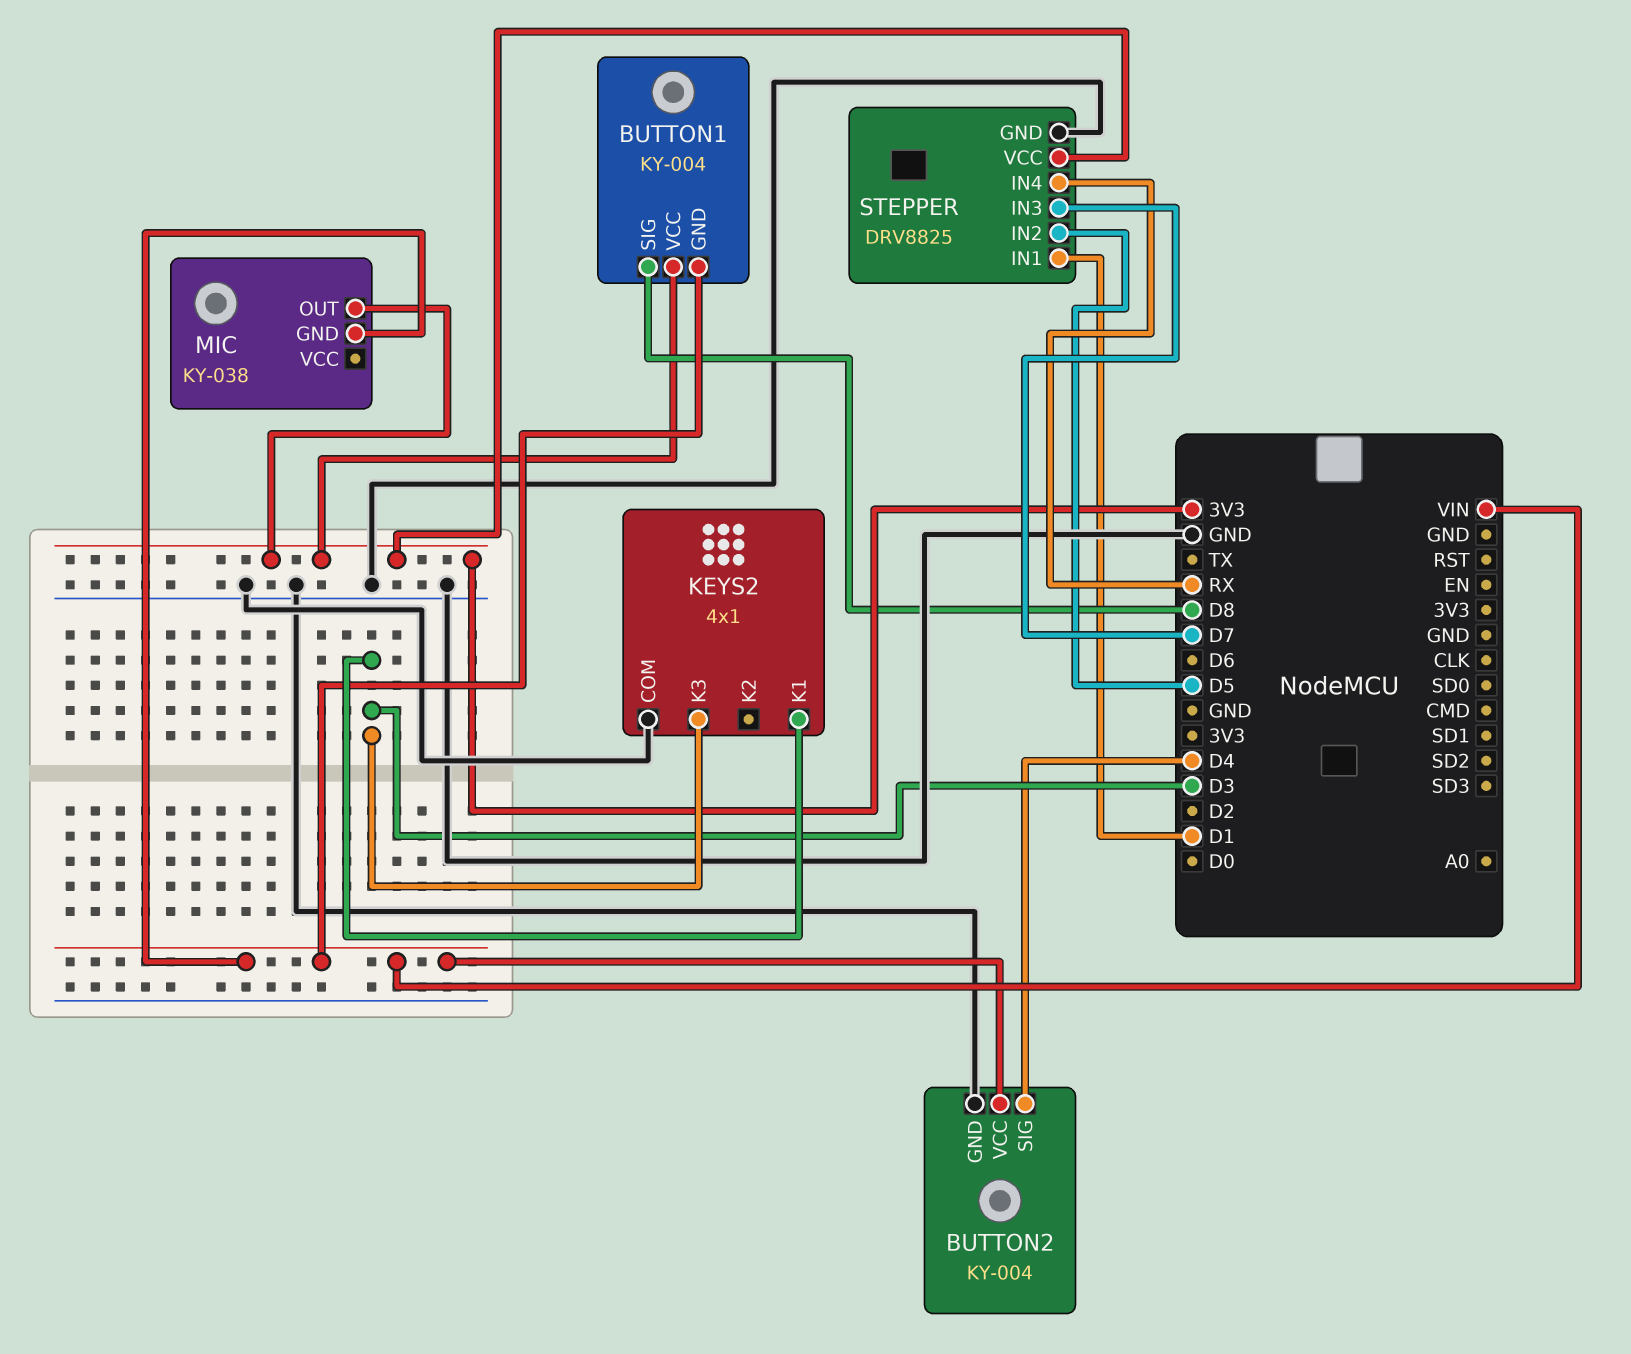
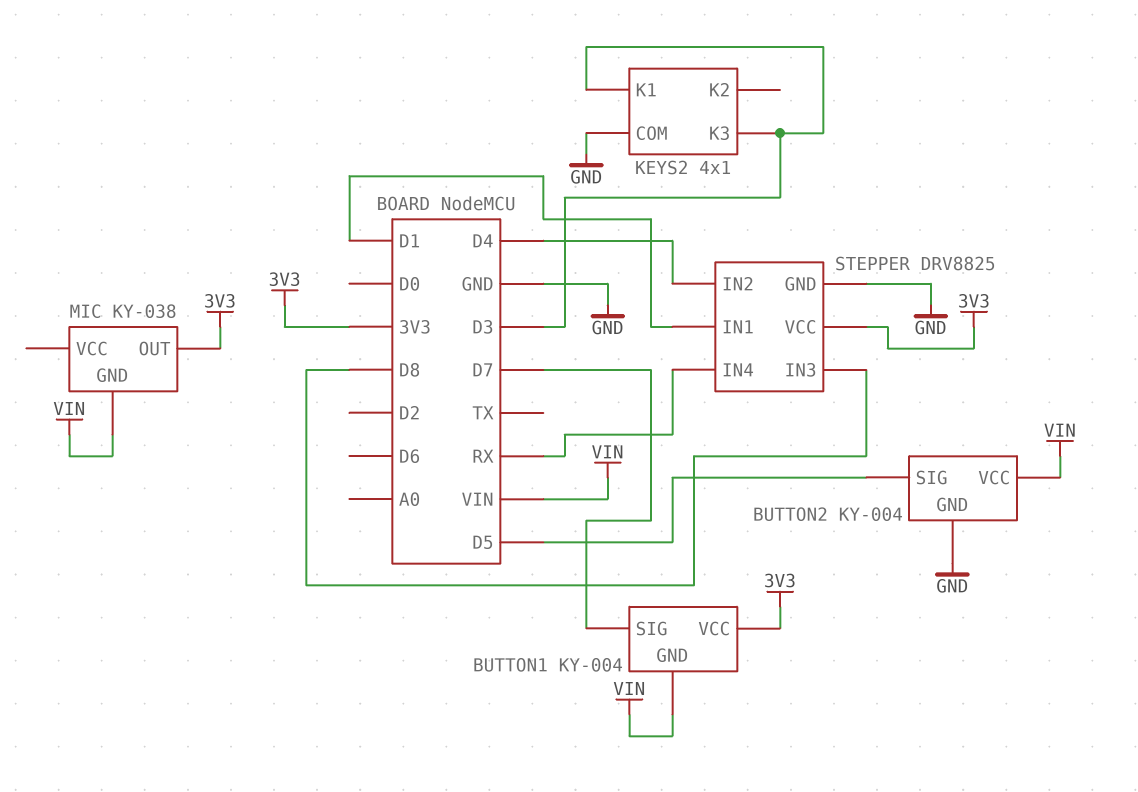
BUTTON1 pin SIG: D8 -> D7
BUTTON2 pin SIG: D4 -> D5
STEPPER pin IN2: D5 -> D4
STEPPER pin IN3: D7 -> D8

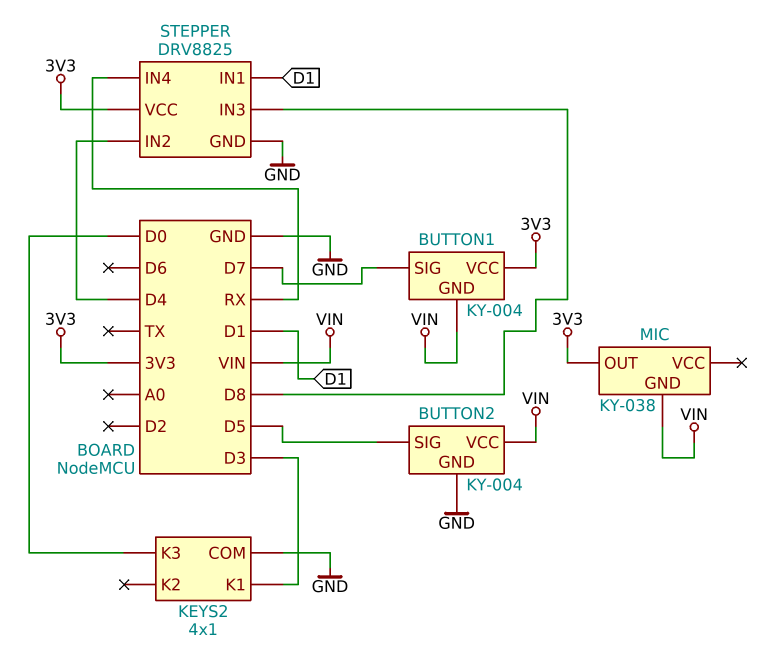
KEYS2 pin K3: D3 -> D0

